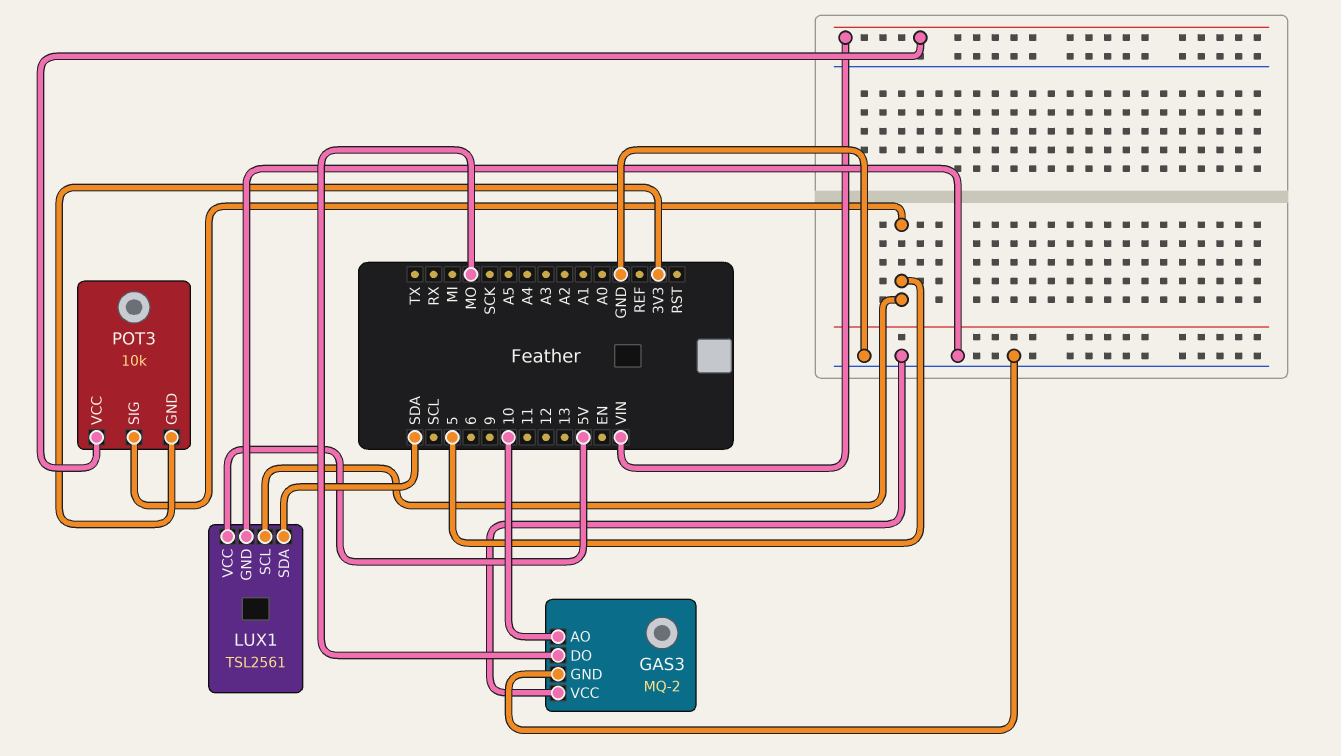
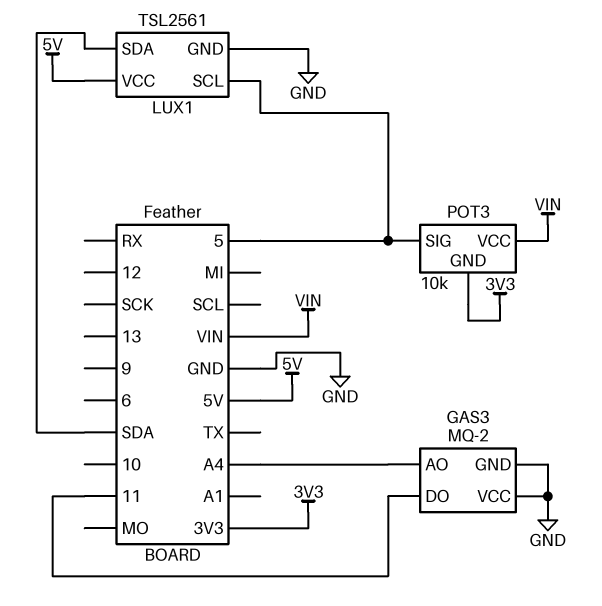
GAS3 pin AO: 10 -> A4
GAS3 pin DO: MO -> 11

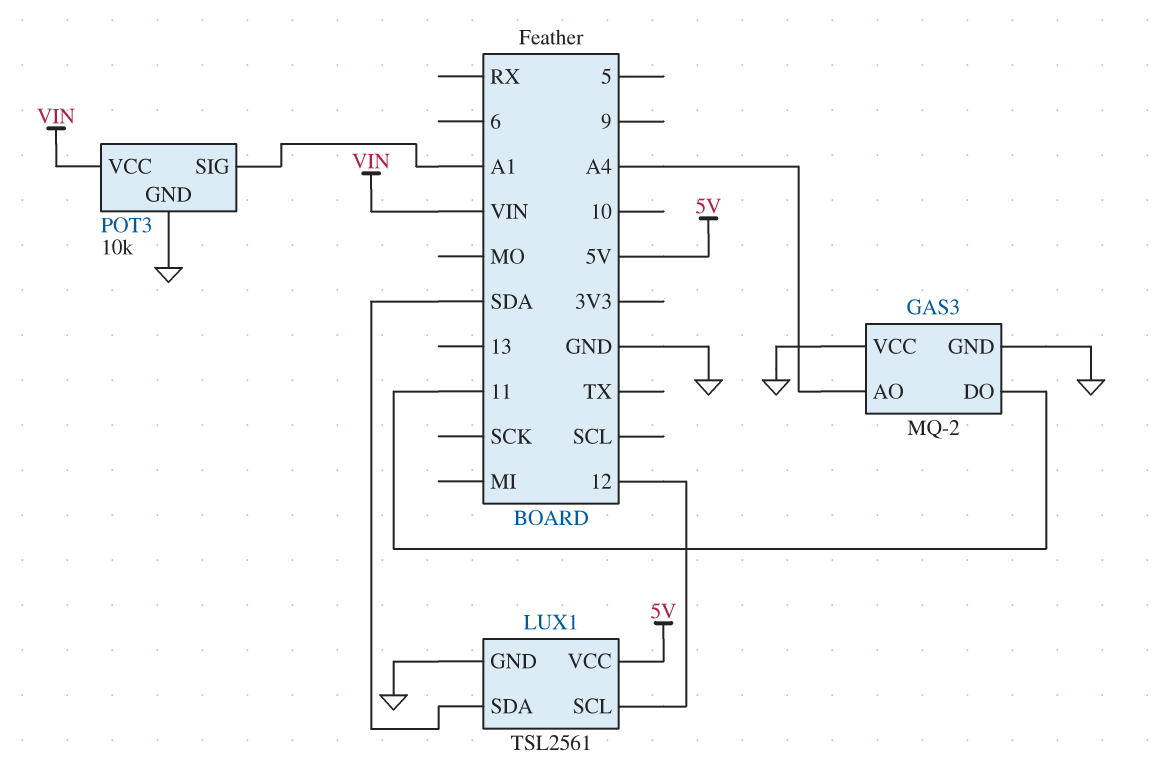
LUX1 pin SCL: 5 -> 12
POT3 pin GND: 3V3 -> GND
POT3 pin SIG: 5 -> A1

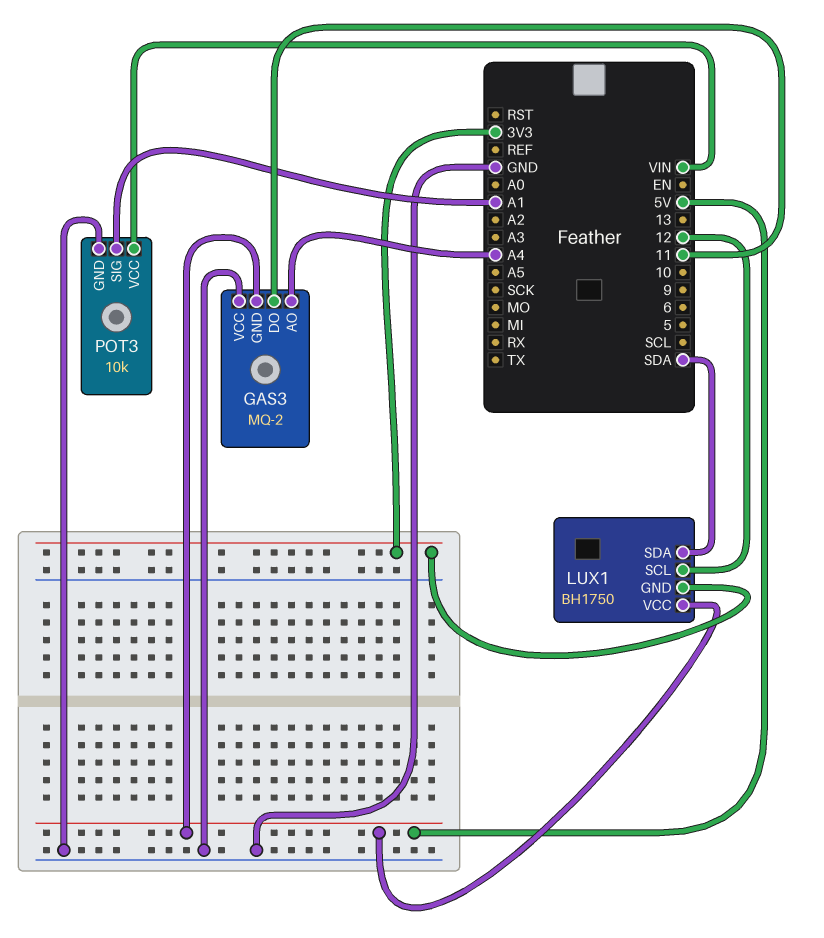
GAS3 pin GND: GND -> 5V
LUX1: TSL2561 -> BH1750
LUX1 pin GND: GND -> 3V3

